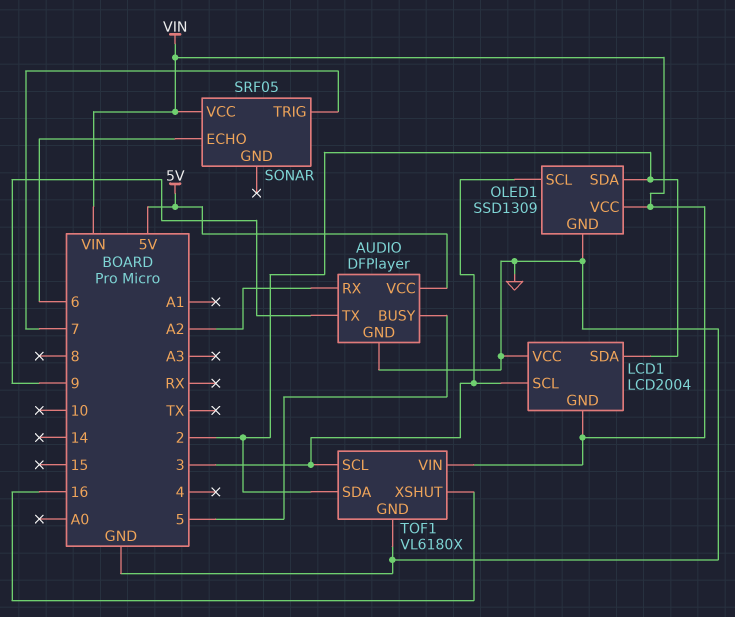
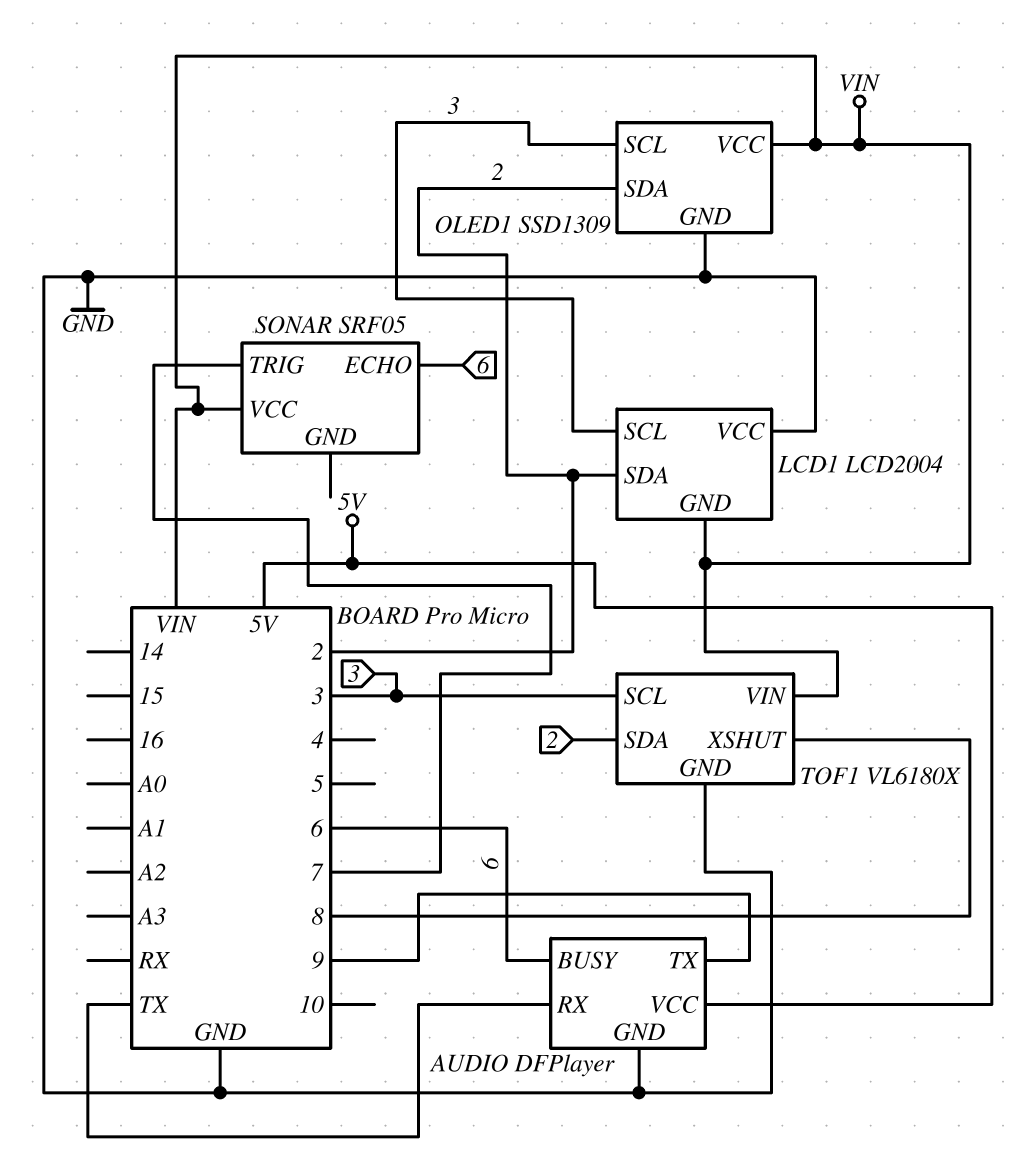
AUDIO pin BUSY: 5 -> 6
AUDIO pin RX: A2 -> TX
TOF1 pin XSHUT: 16 -> 8

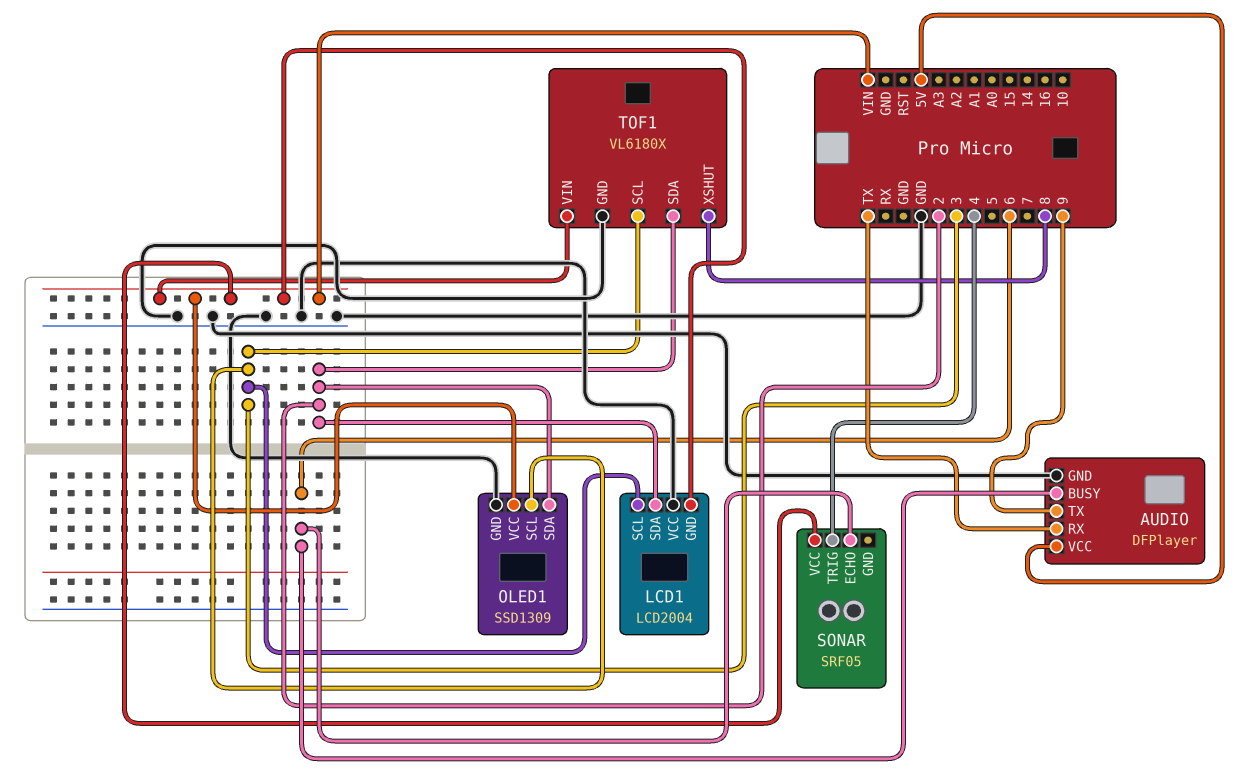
SONAR pin TRIG: 7 -> 4

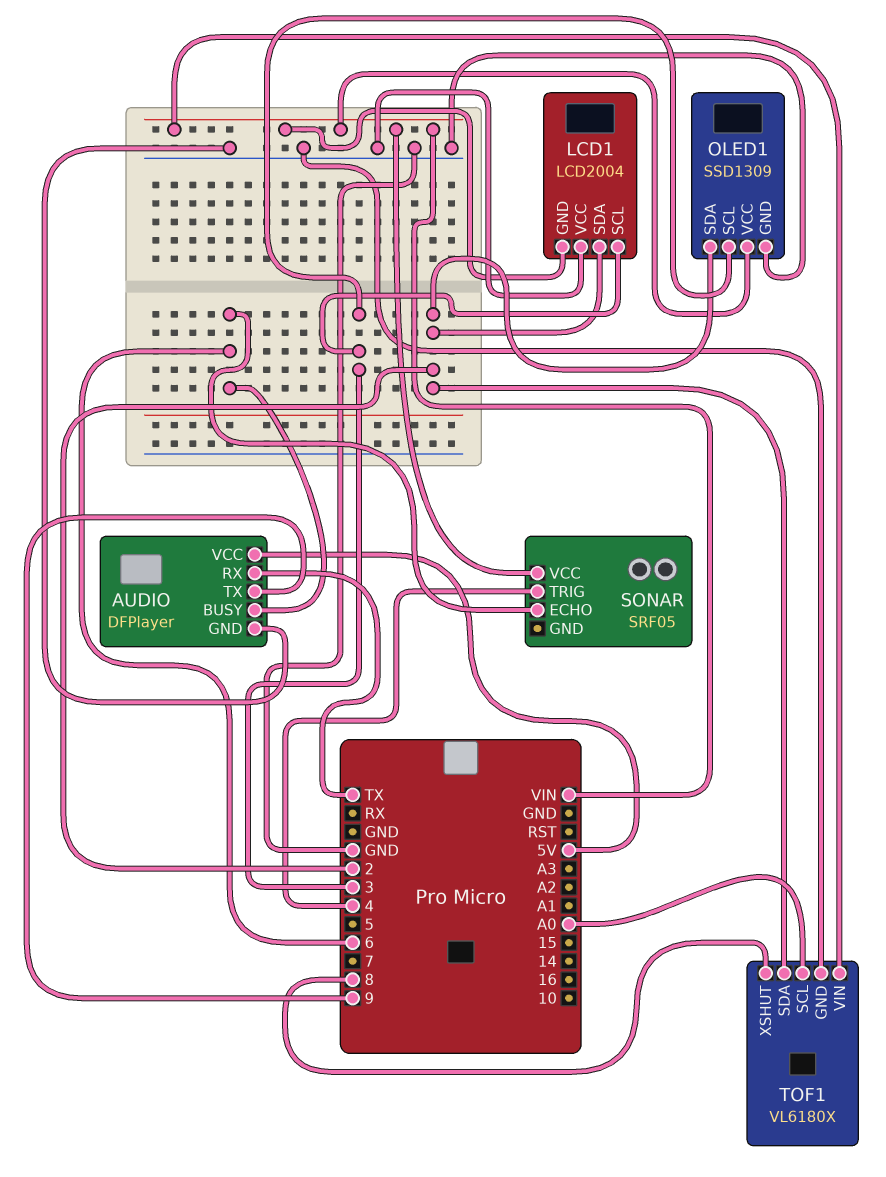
TOF1 pin SCL: 3 -> A0

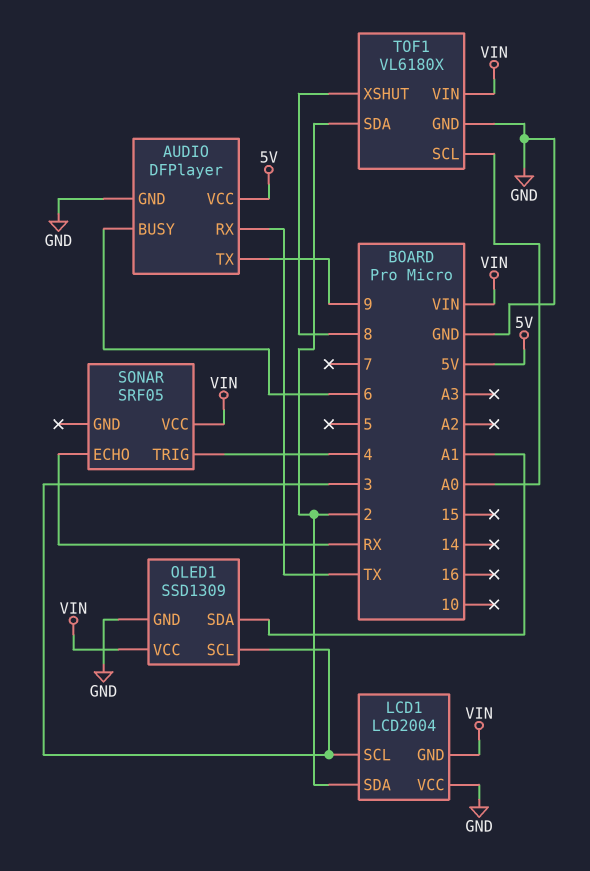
OLED1 pin SDA: 2 -> A1
SONAR pin ECHO: 6 -> RX

